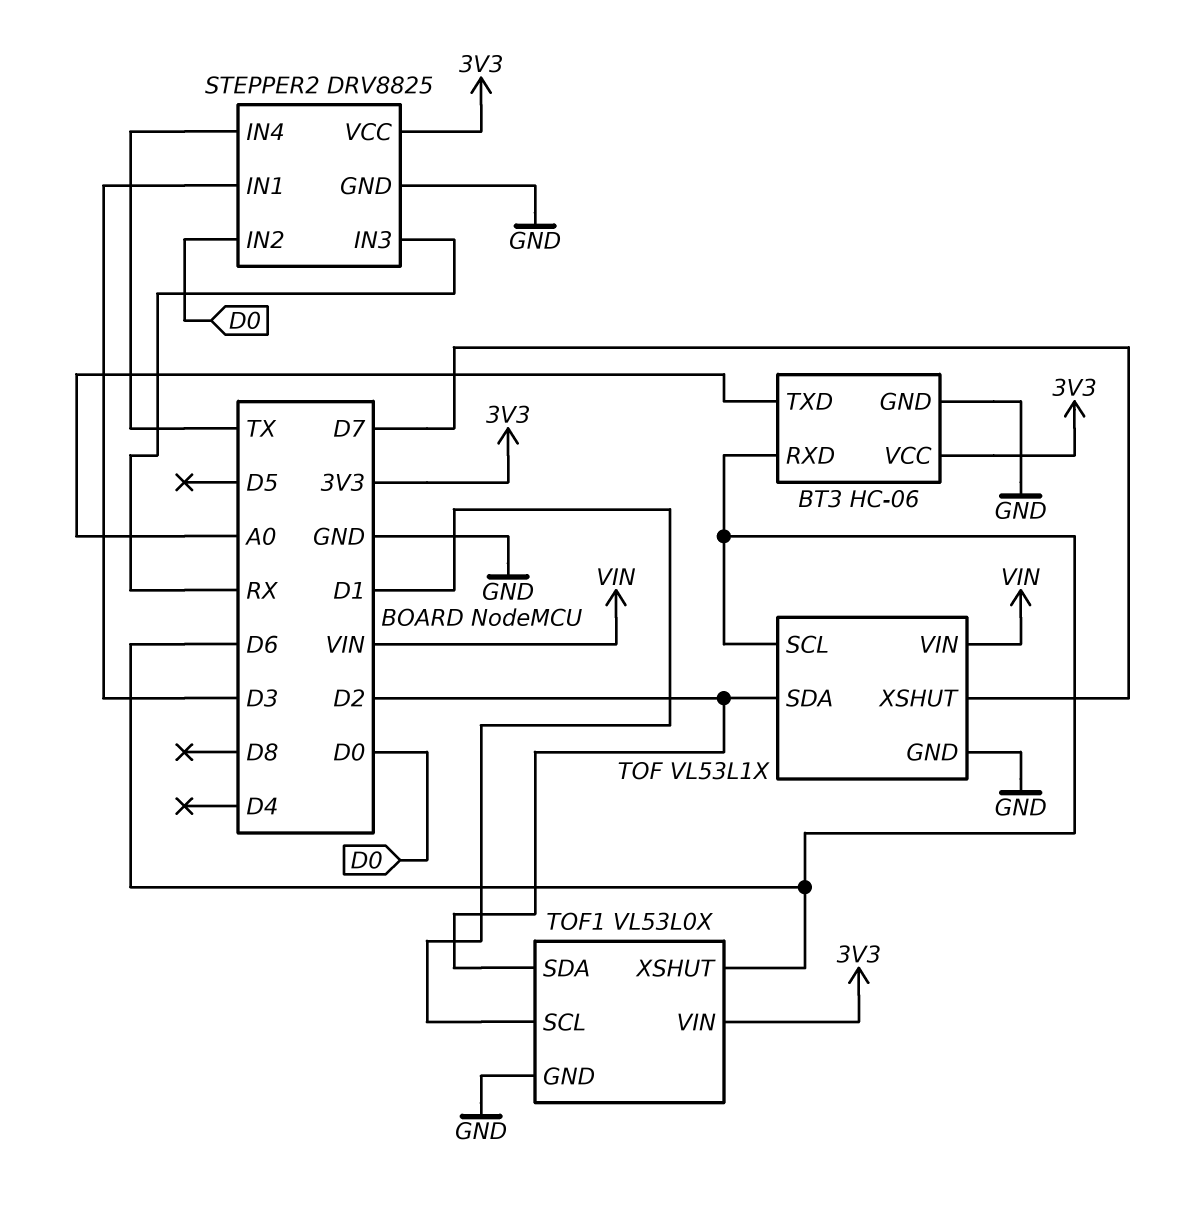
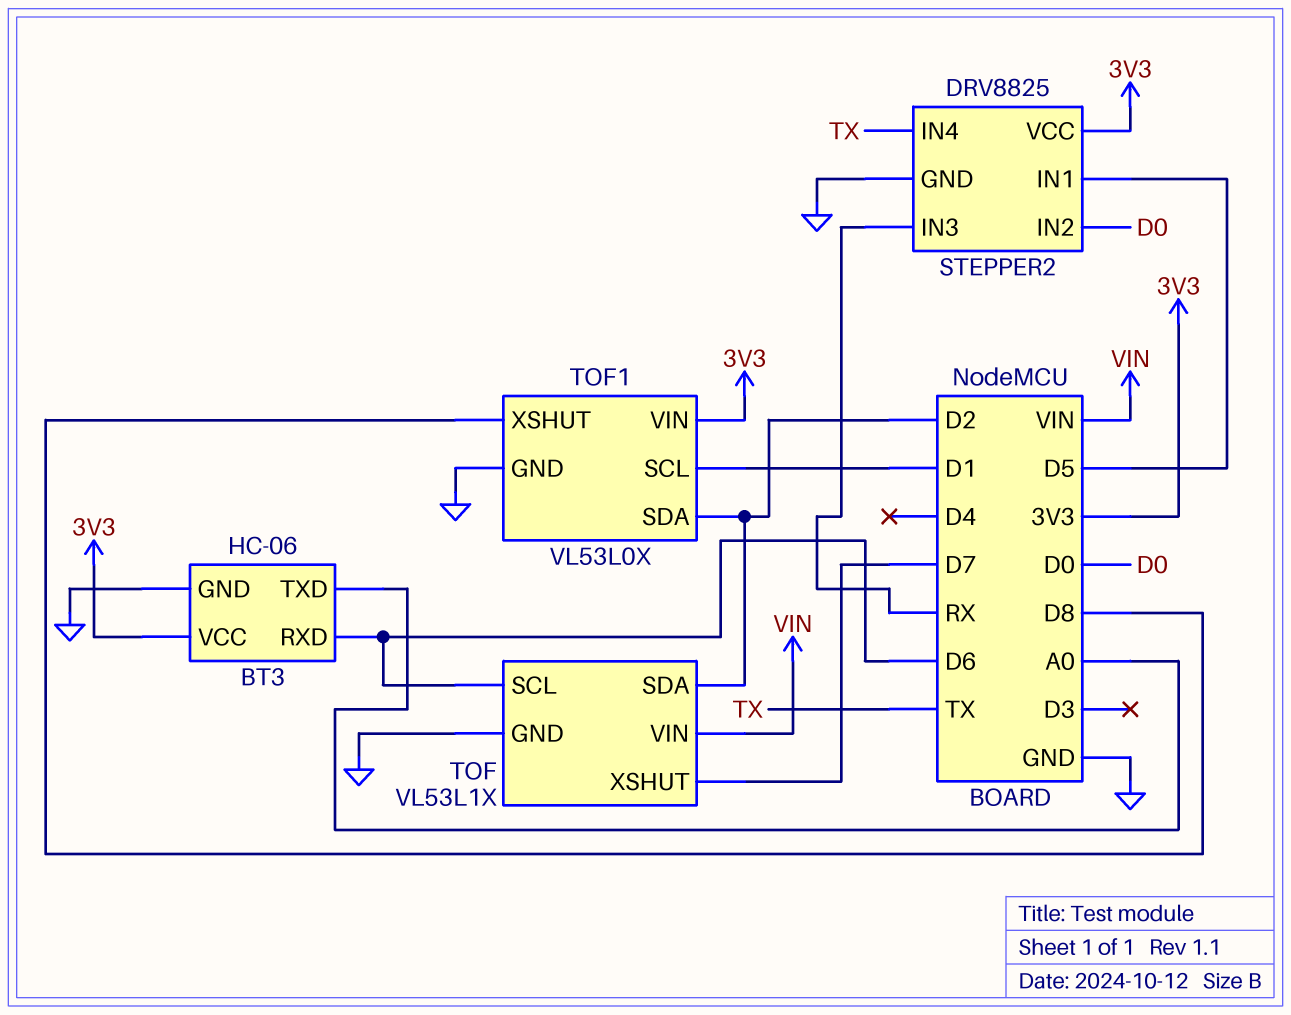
STEPPER2 pin IN1: D3 -> D5
TOF1 pin XSHUT: D6 -> D8

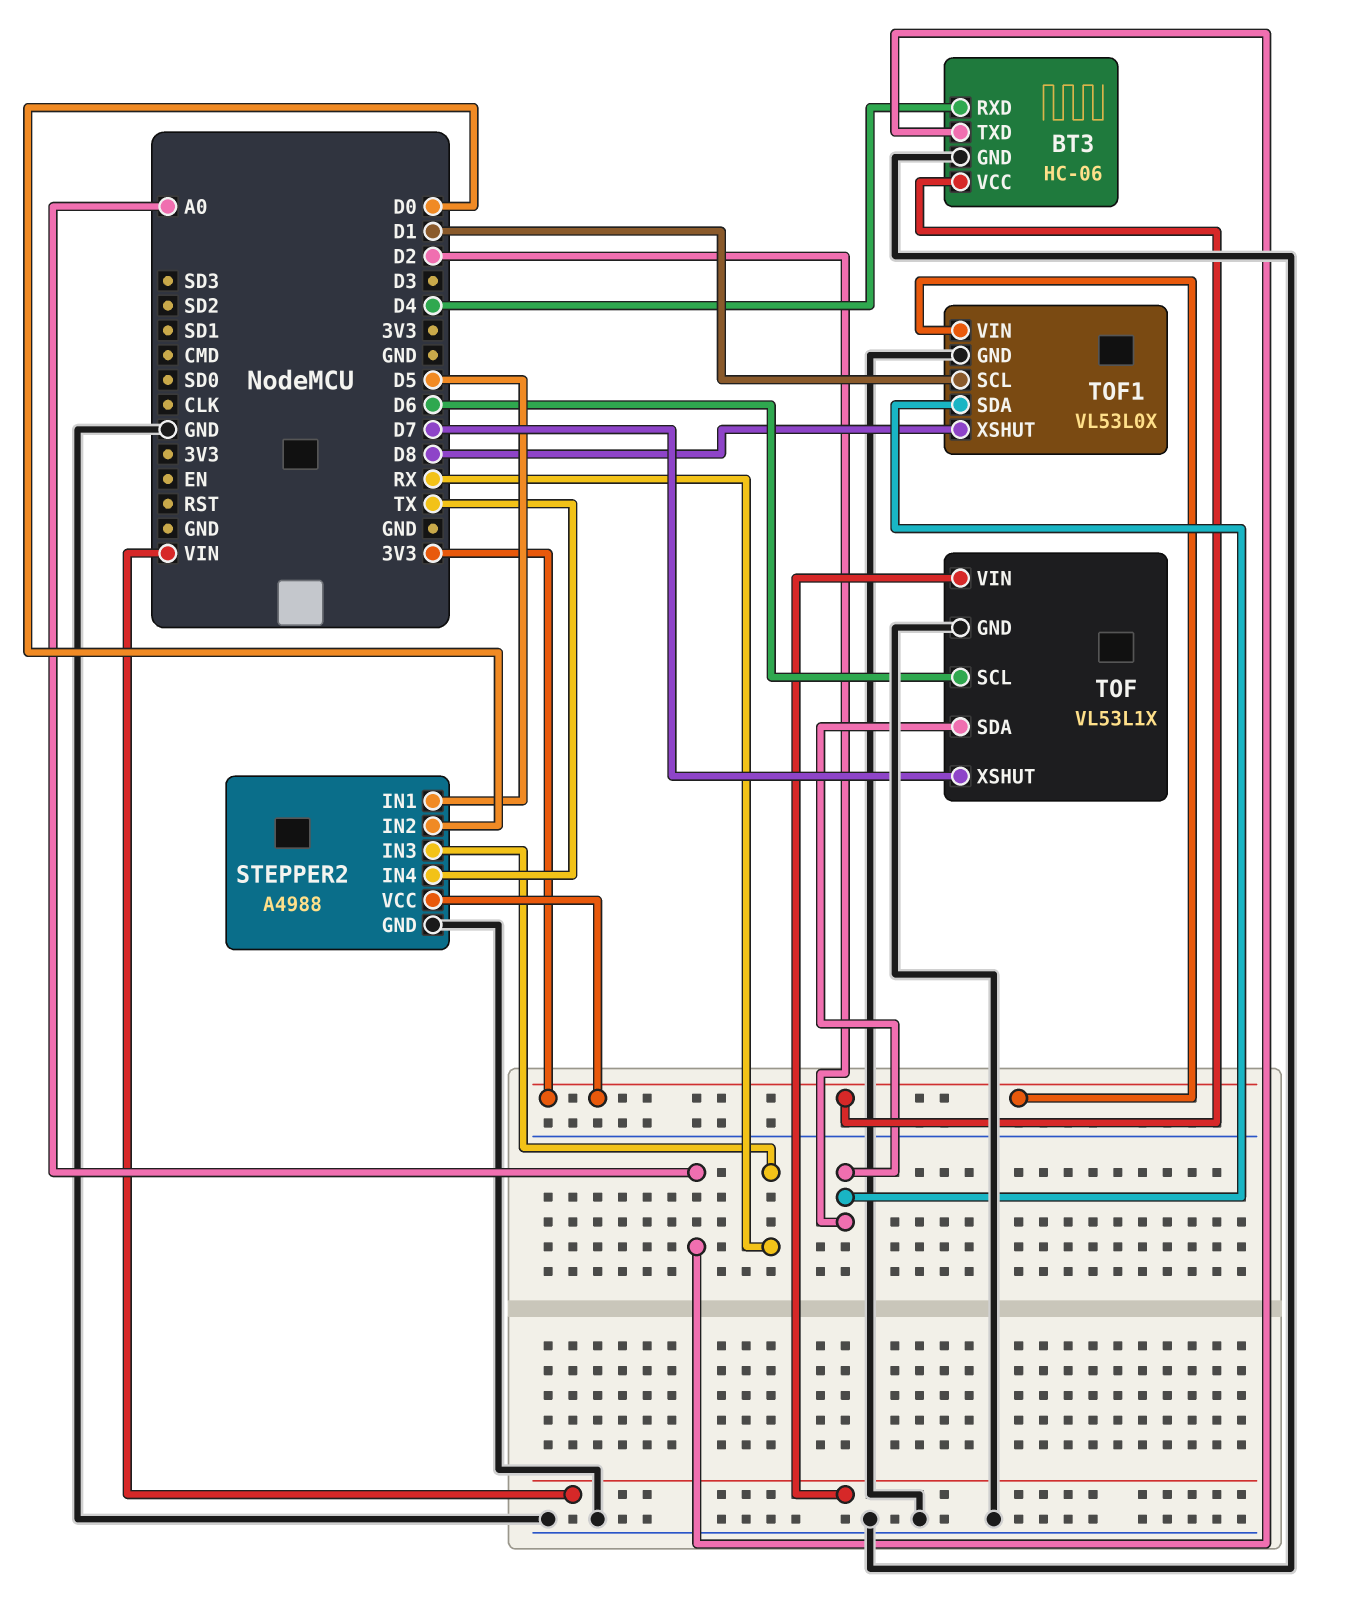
BT3 pin RXD: D6 -> D4
STEPPER2: DRV8825 -> A4988

